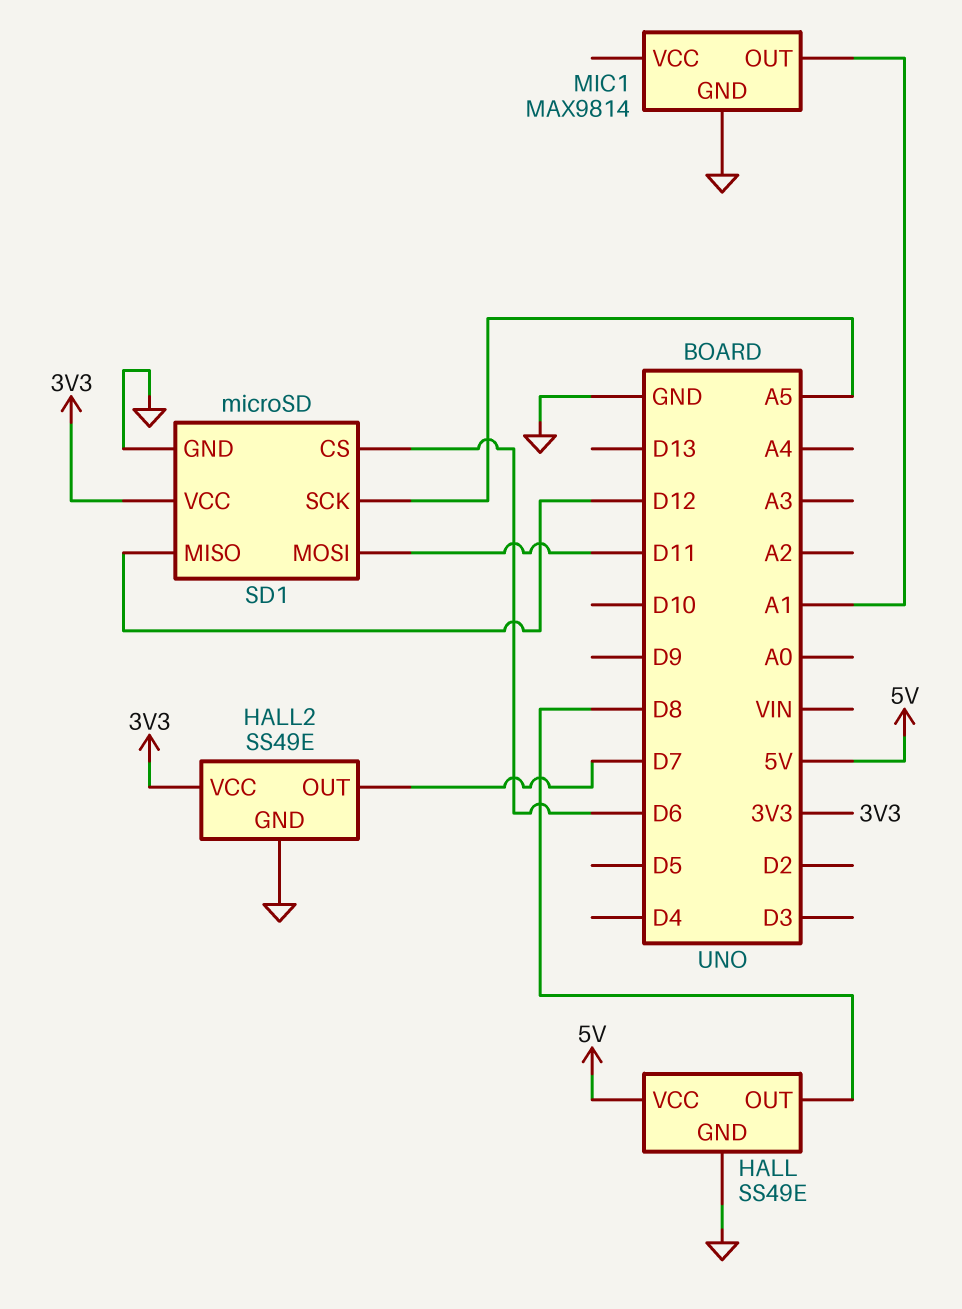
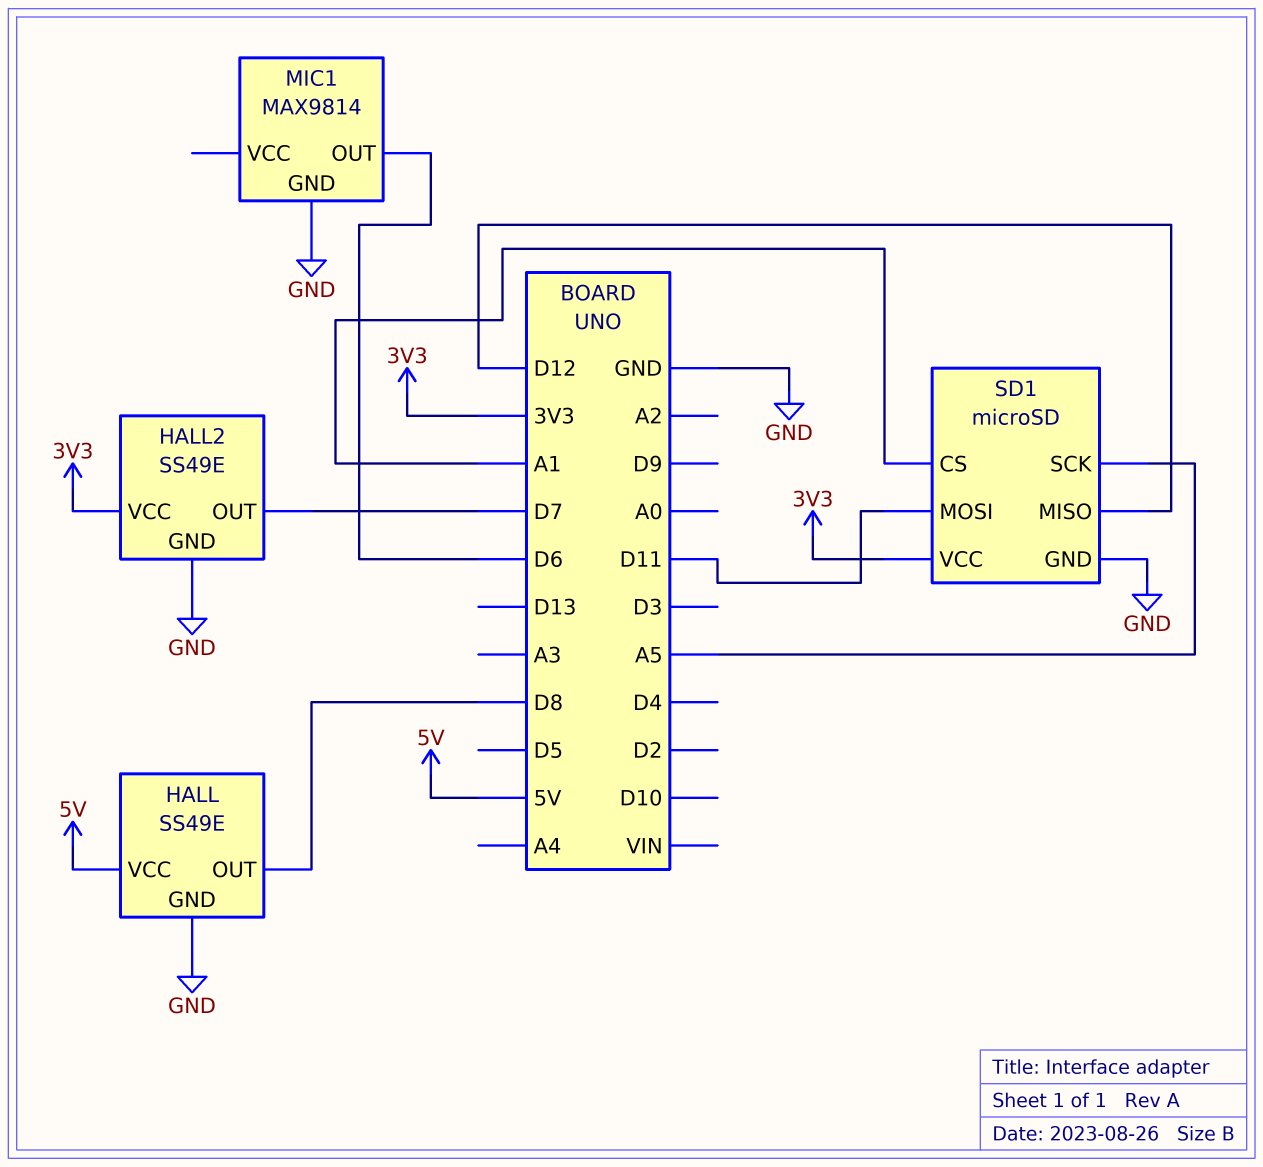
MIC1 pin OUT: A1 -> D6
SD1 pin CS: D6 -> A1

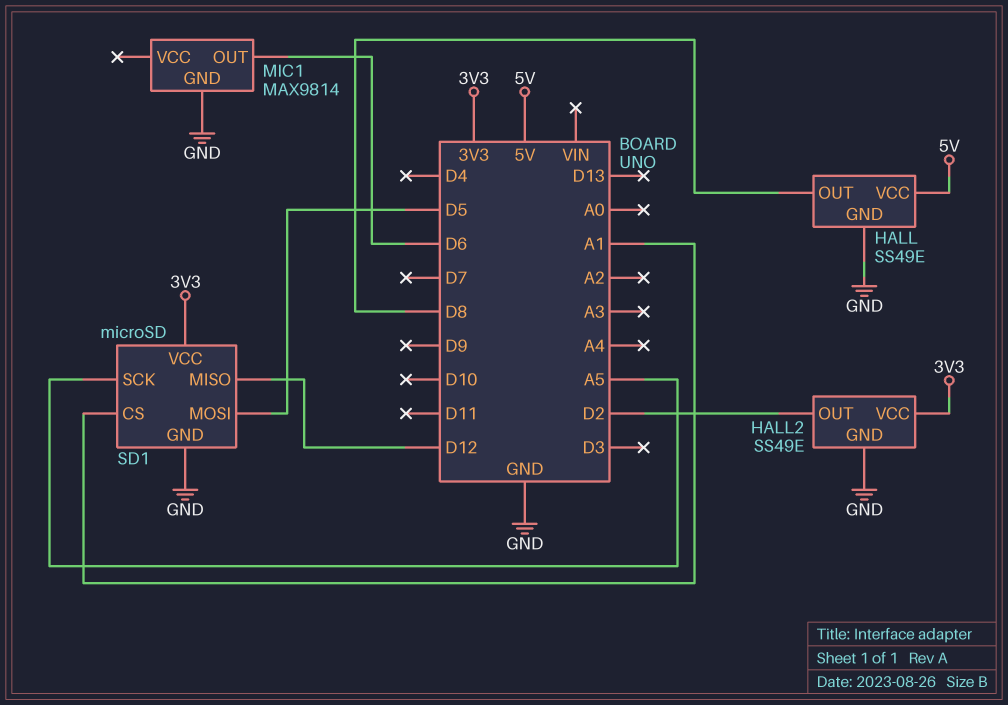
HALL2 pin OUT: D7 -> D2
SD1 pin MOSI: D11 -> D5

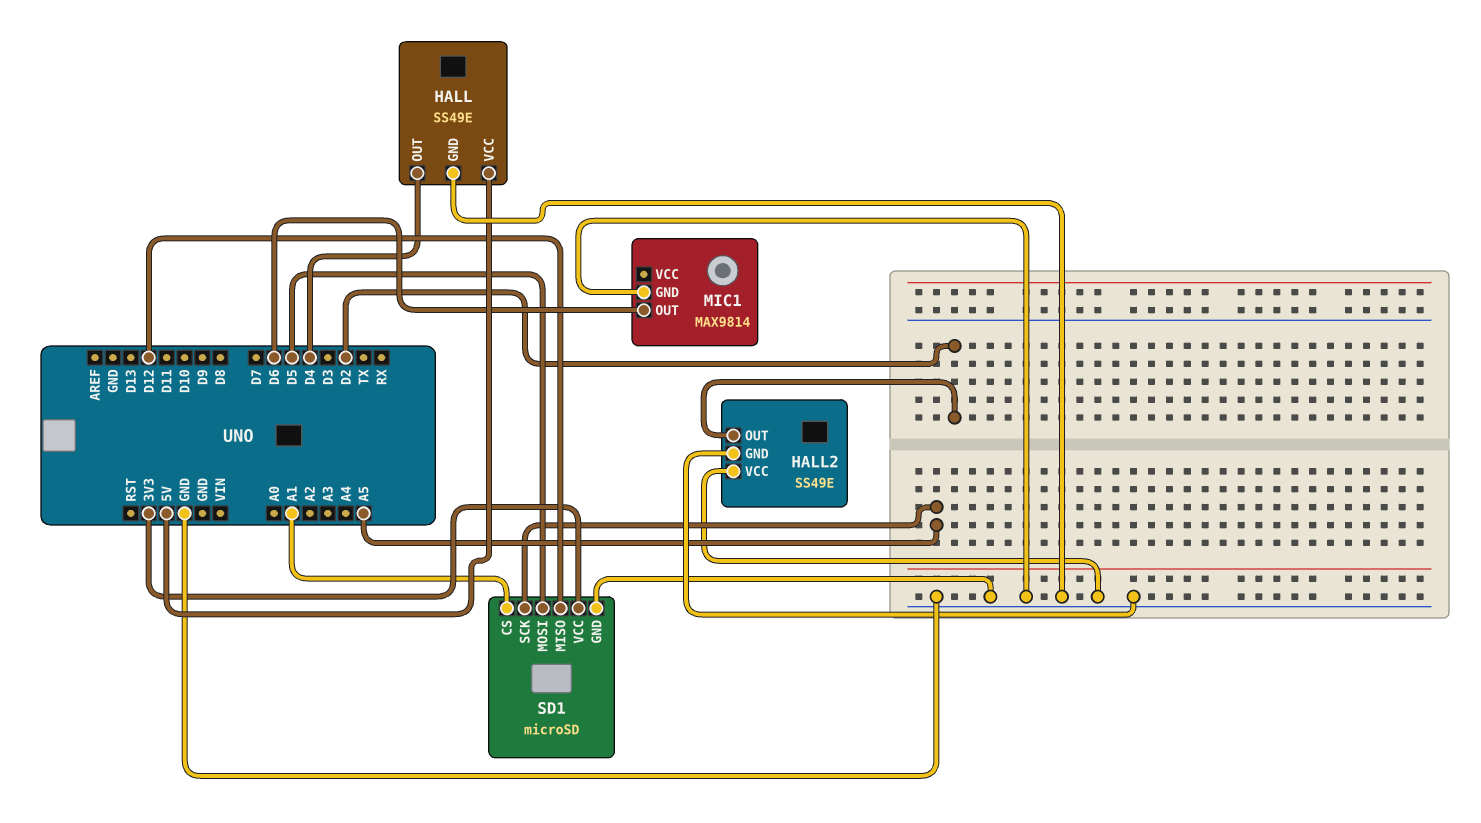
HALL pin OUT: D8 -> D4
HALL2 pin VCC: 3V3 -> GND

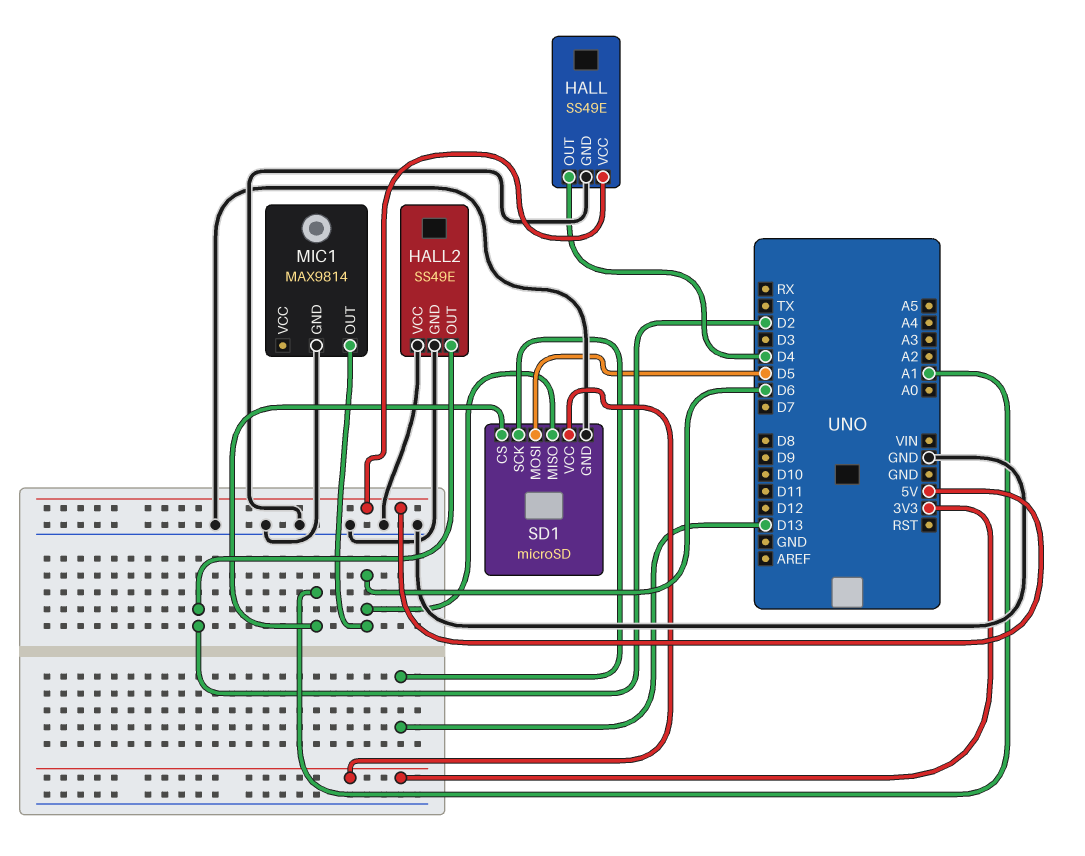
SD1 pin MISO: D12 -> D6
SD1 pin SCK: A5 -> D13

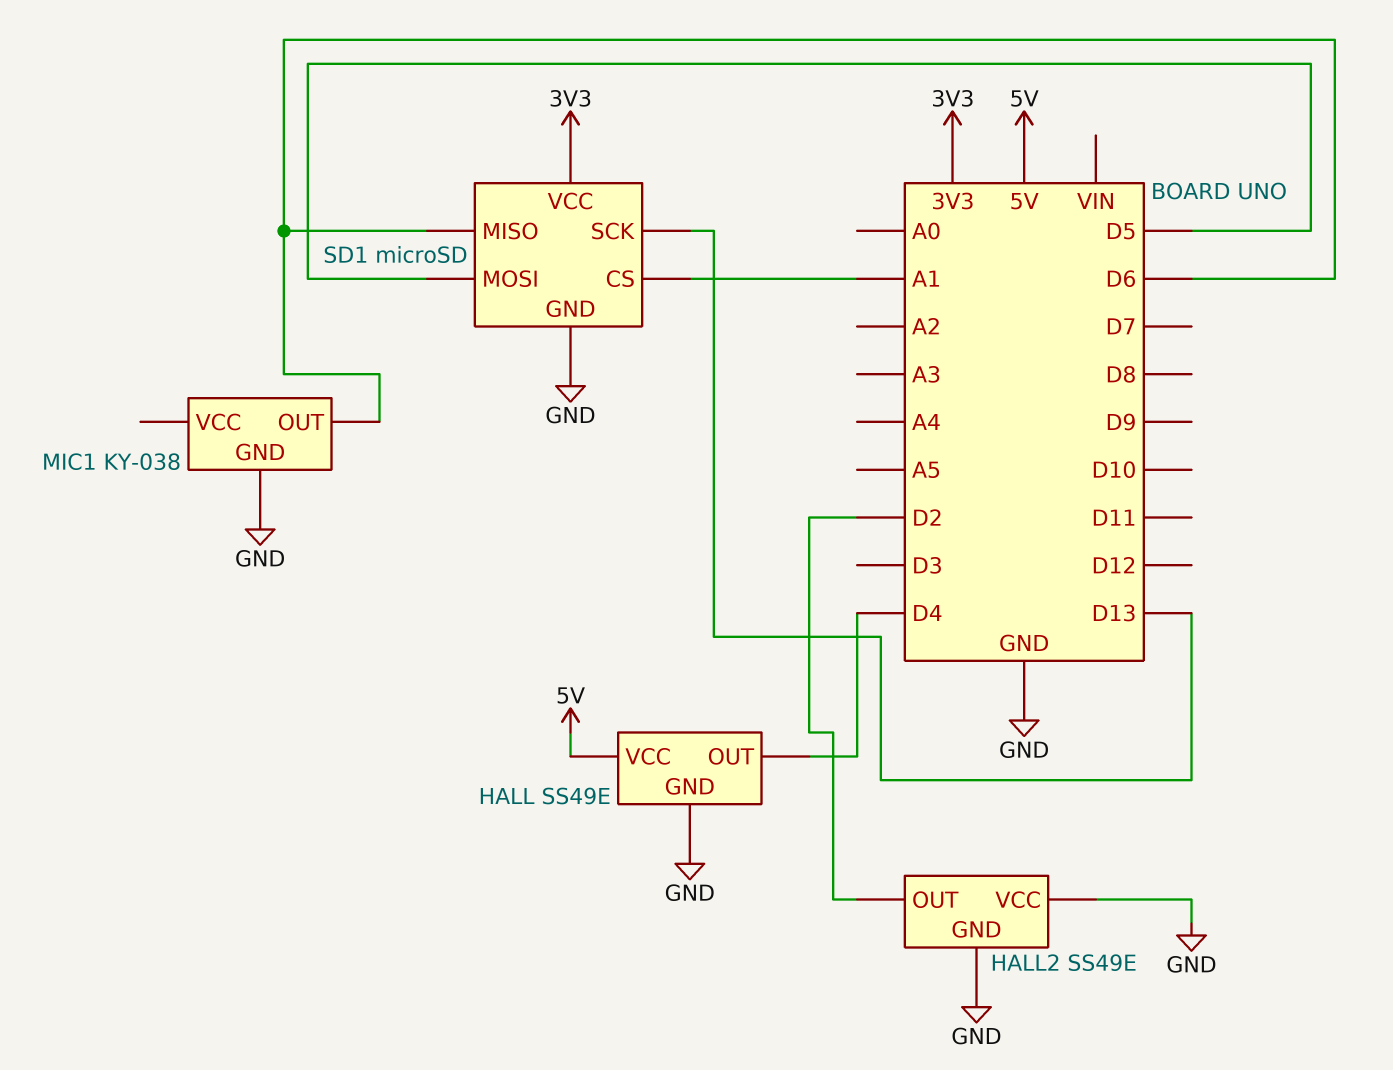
MIC1: MAX9814 -> KY-038

